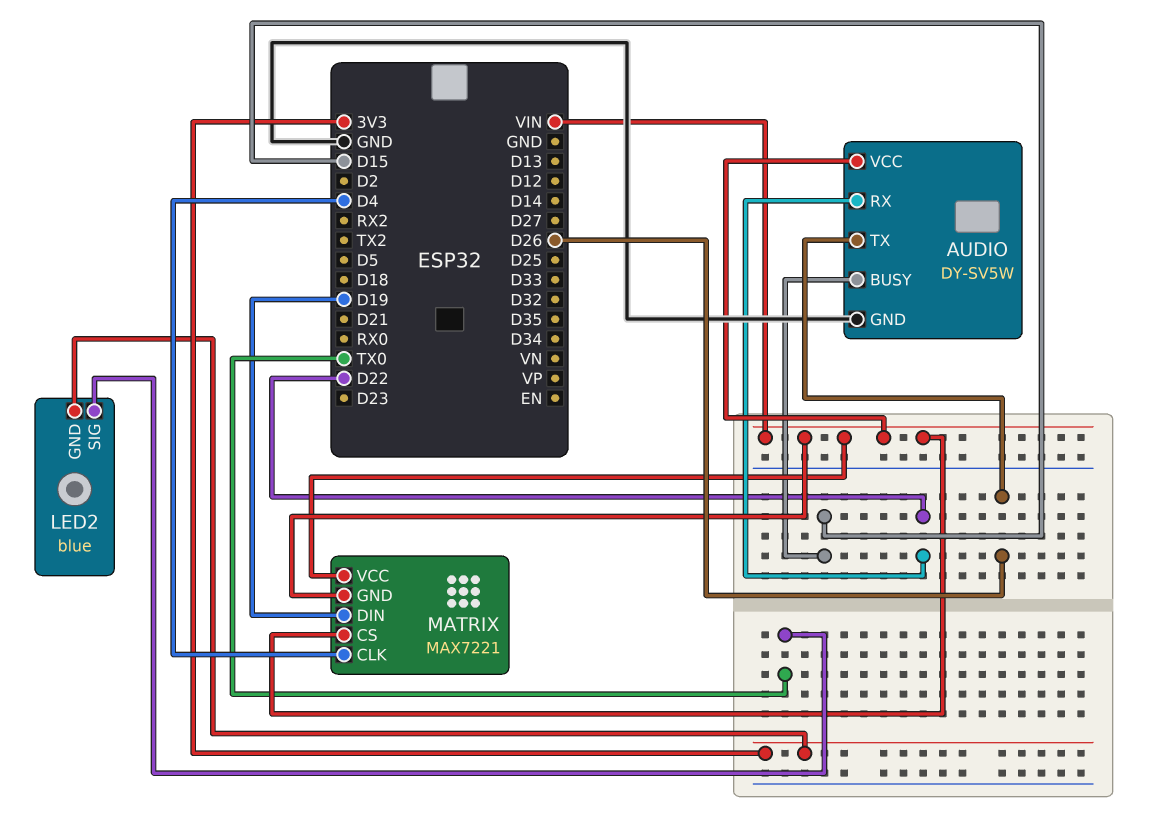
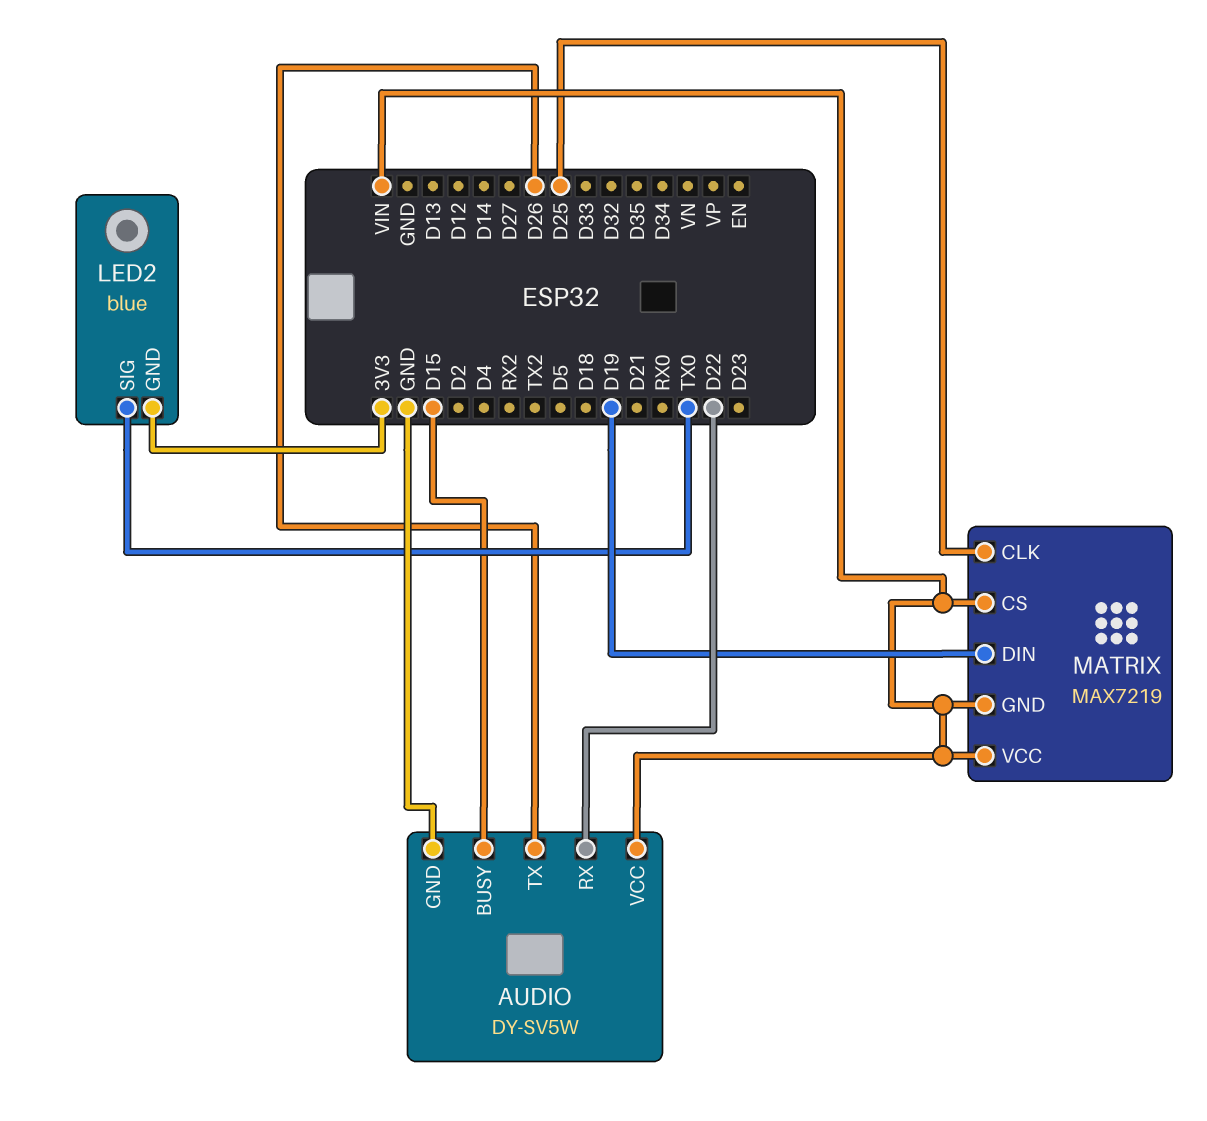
MATRIX: MAX7221 -> MAX7219
MATRIX pin CLK: D4 -> D25

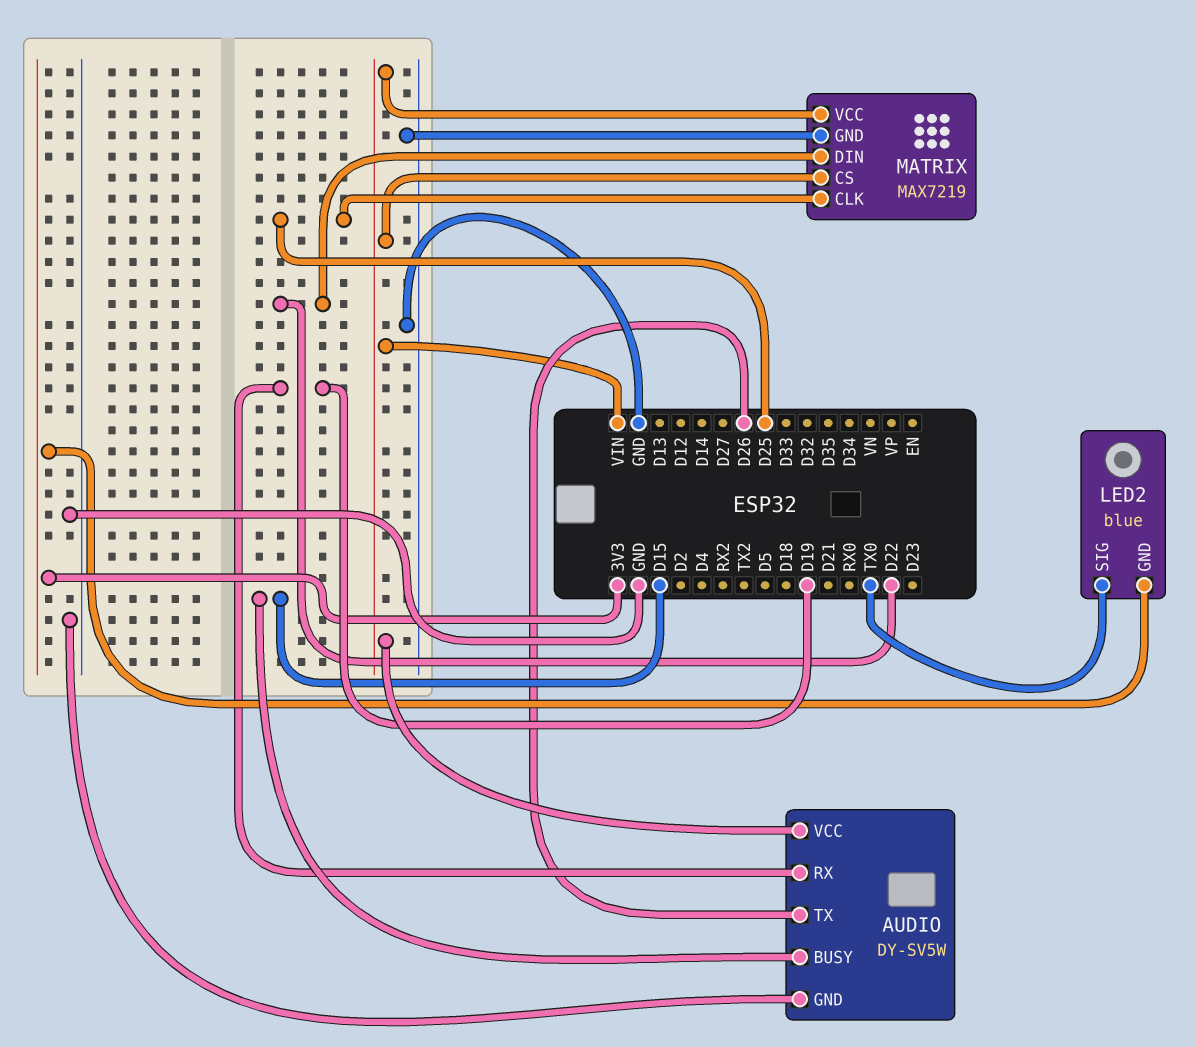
AUDIO pin RX: D22 -> D19
MATRIX pin DIN: D19 -> D22
MATRIX pin GND: VIN -> GND

